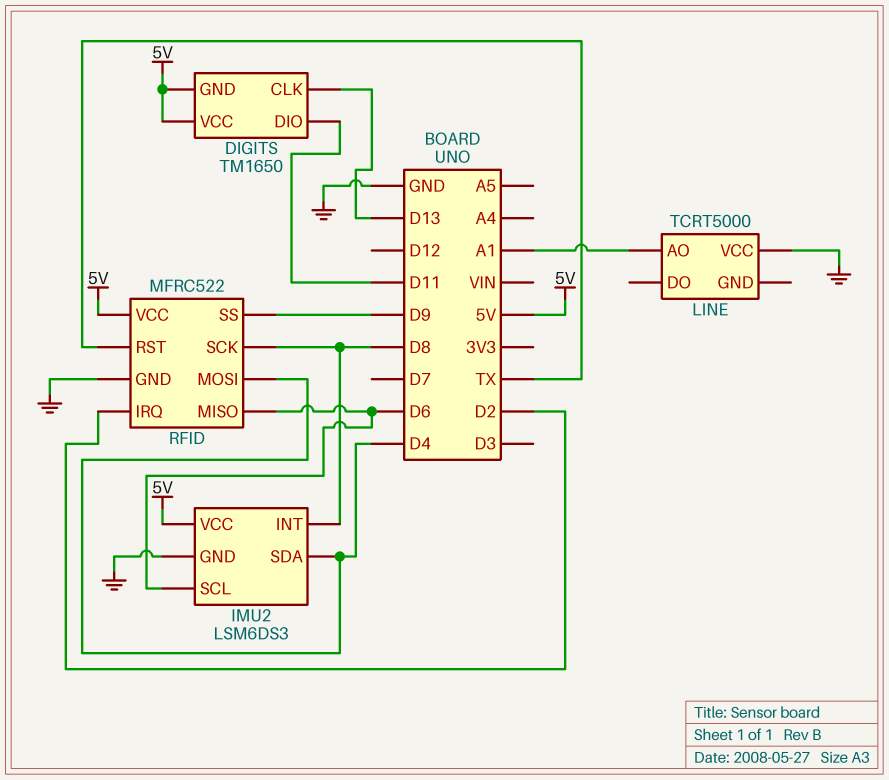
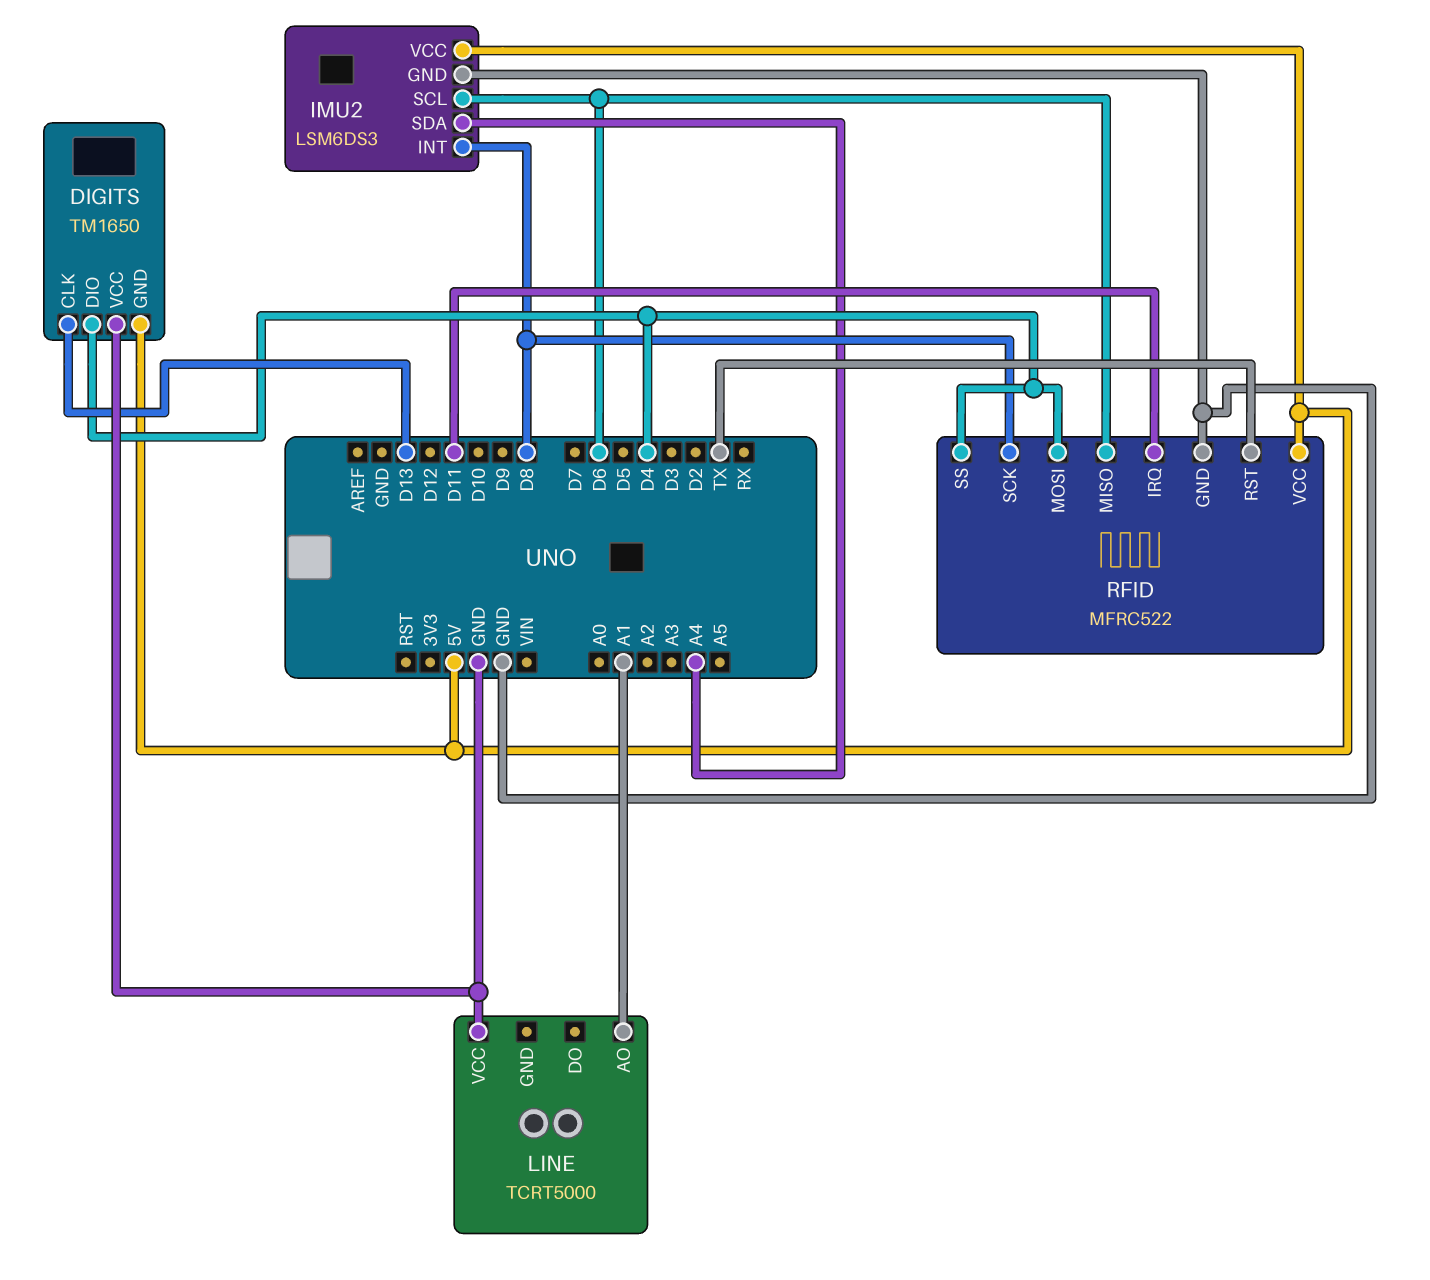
DIGITS pin DIO: D11 -> D4
DIGITS pin VCC: 5V -> GND
IMU2 pin SDA: D4 -> A4
RFID pin IRQ: D2 -> D11
RFID pin SS: D9 -> D4

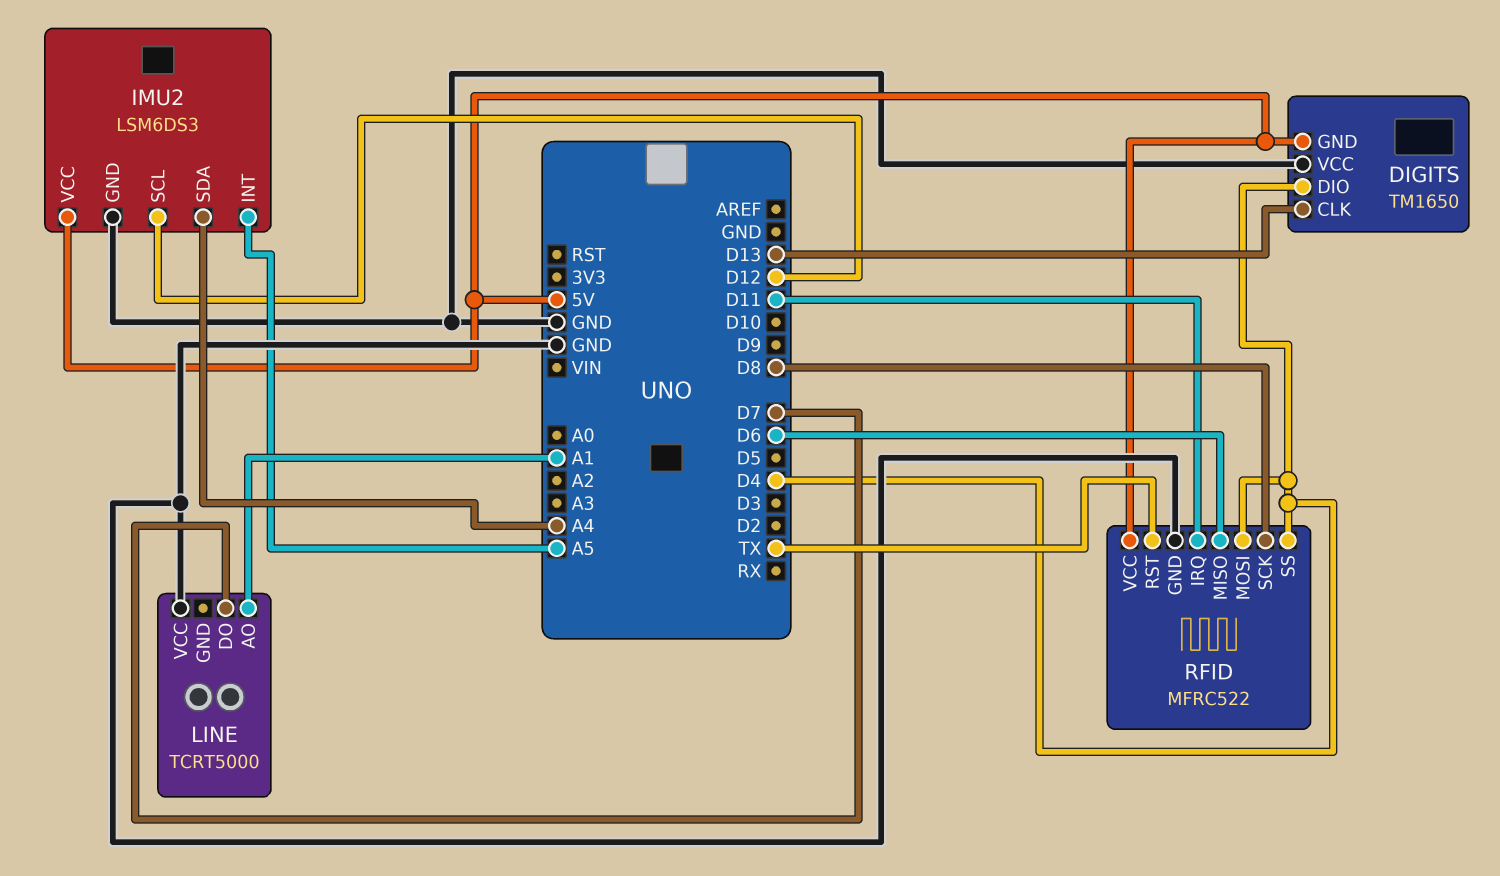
IMU2 pin INT: D8 -> A5
IMU2 pin SCL: D6 -> D12
LINE pin DO: none -> D7

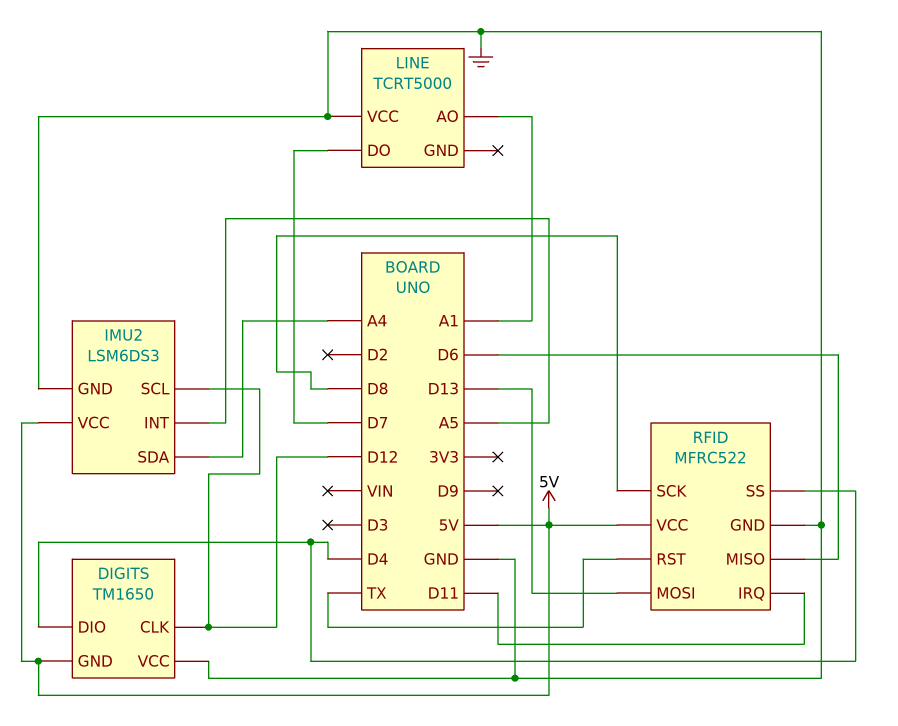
DIGITS pin CLK: D13 -> D12
RFID pin MOSI: D4 -> D13

